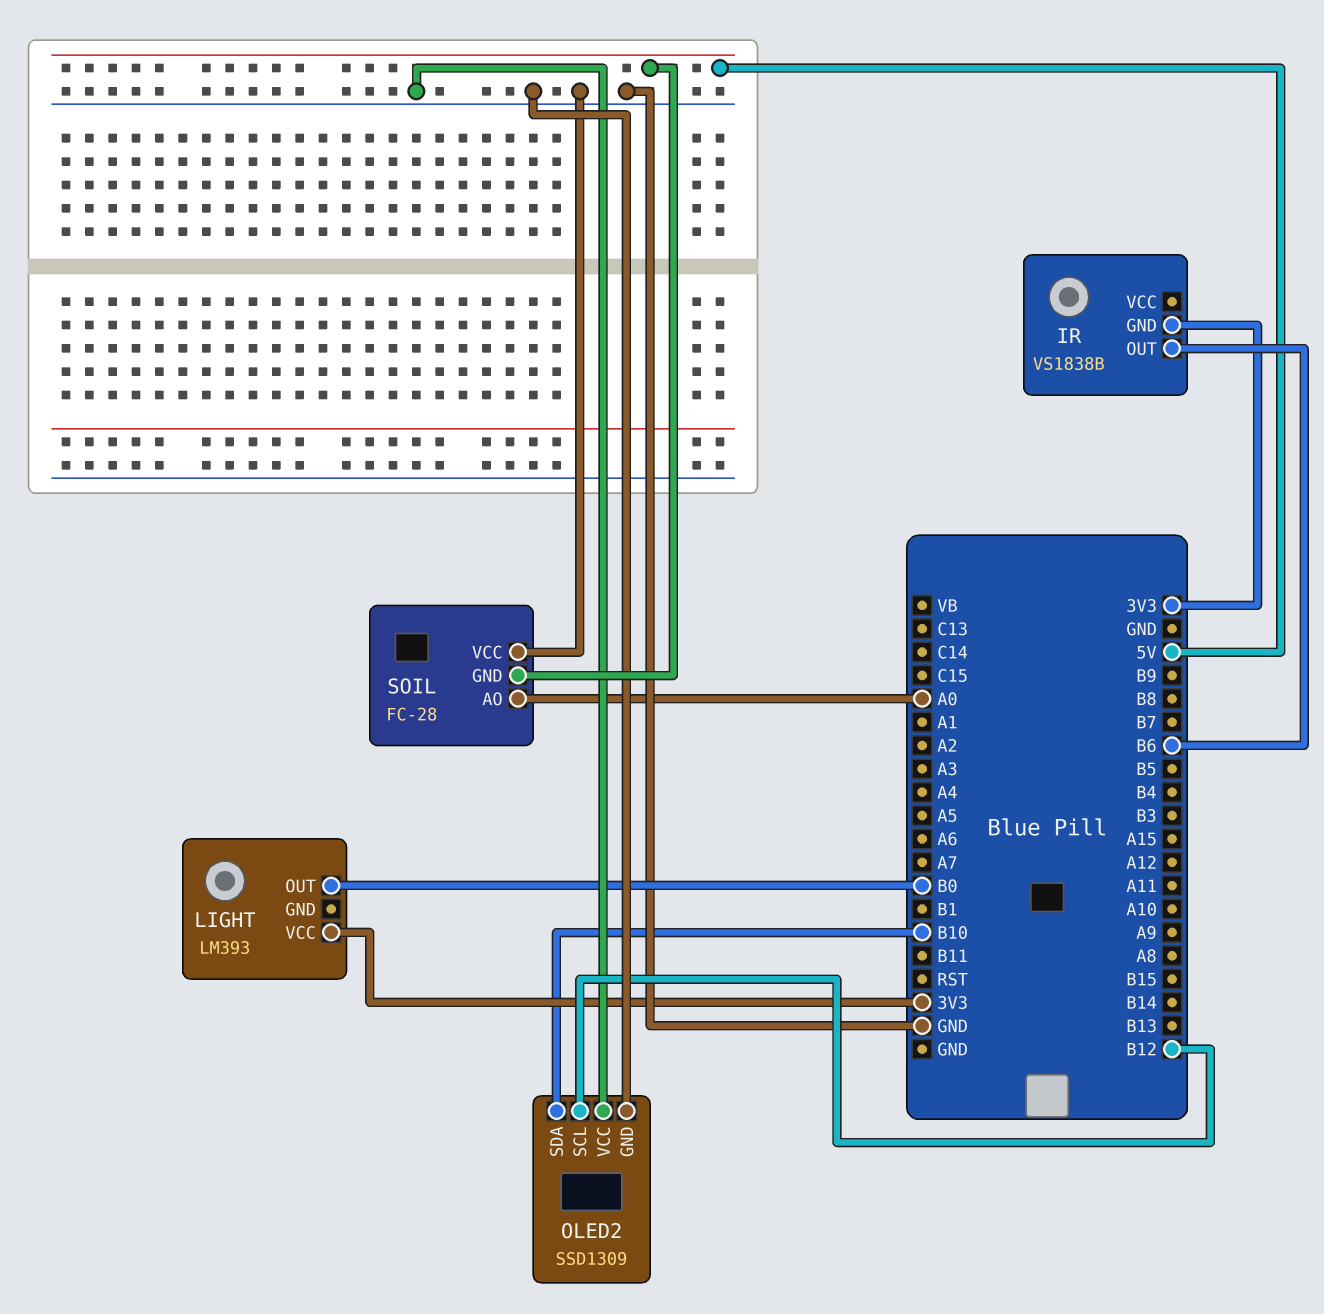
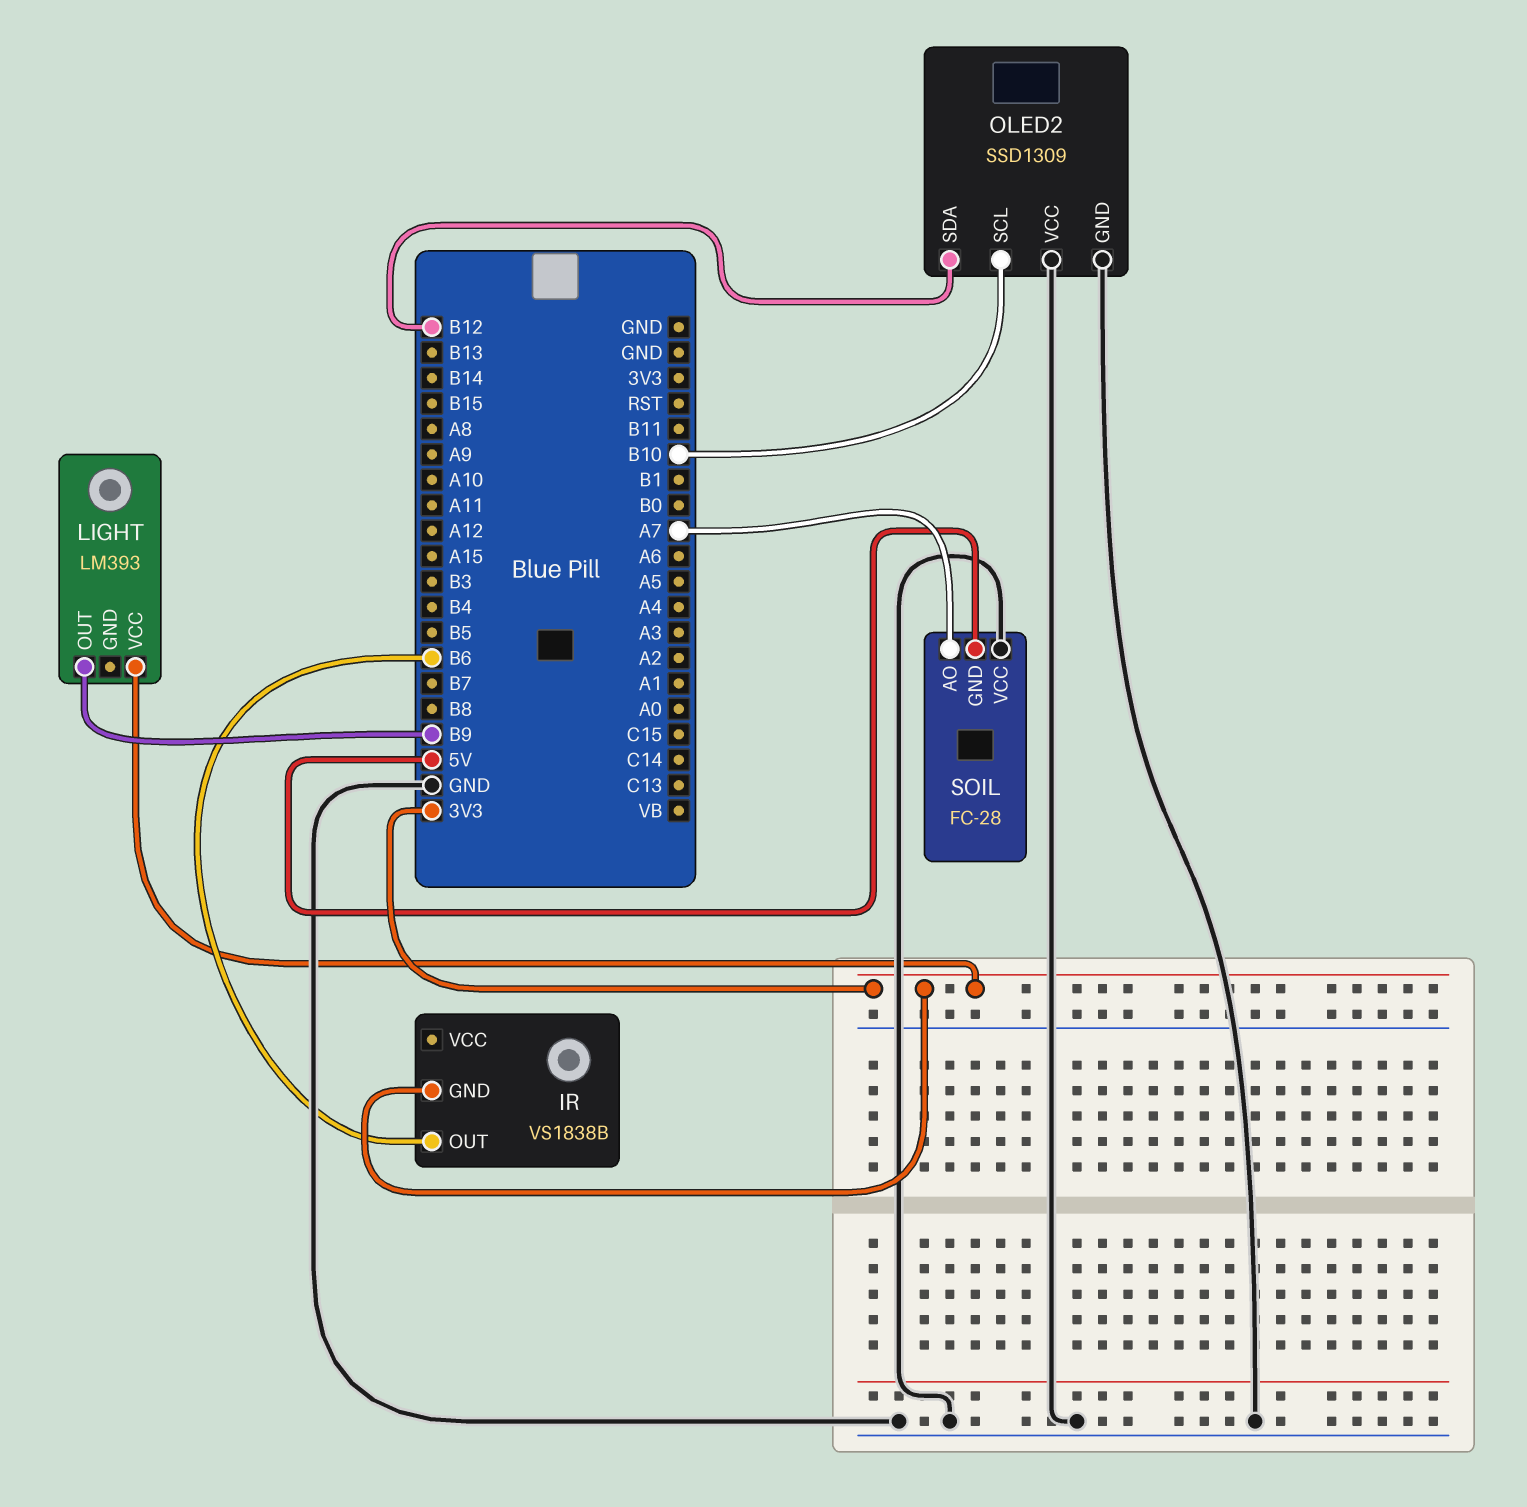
LIGHT pin OUT: B0 -> B9
OLED2 pin SCL: B12 -> B10
OLED2 pin SDA: B10 -> B12
SOIL pin AO: A0 -> A7

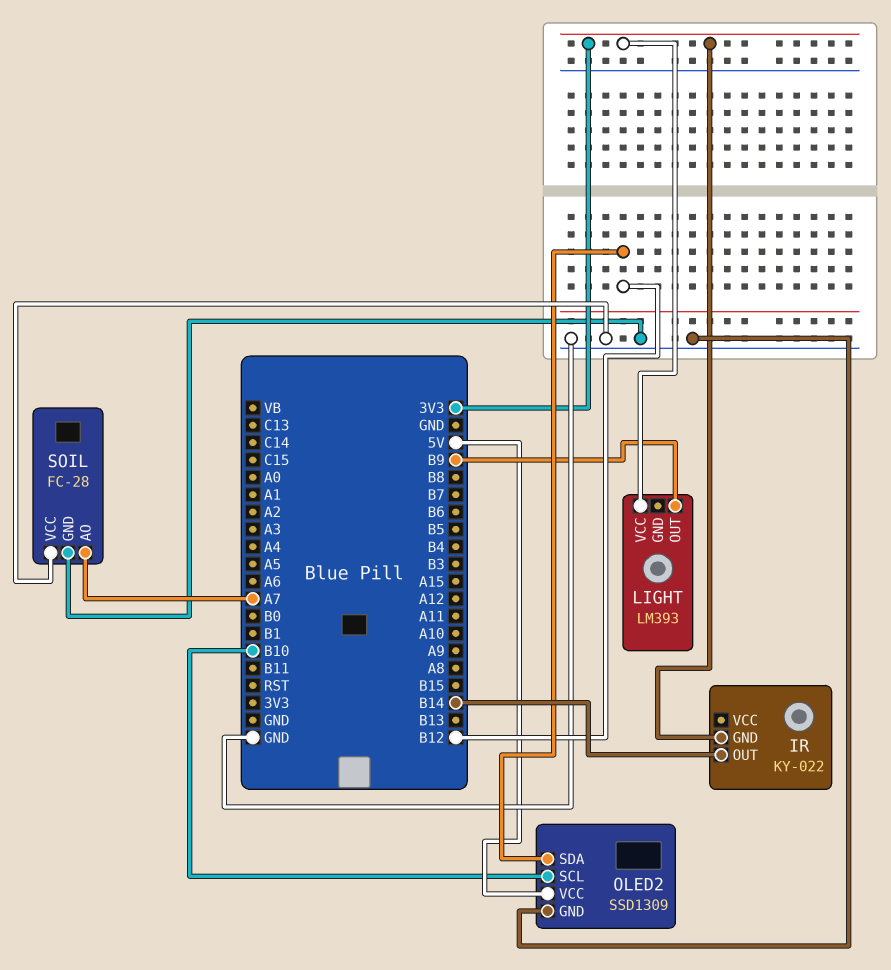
IR: VS1838B -> KY-022
IR pin OUT: B6 -> B14
OLED2 pin VCC: GND -> 5V
SOIL pin GND: 5V -> GND

